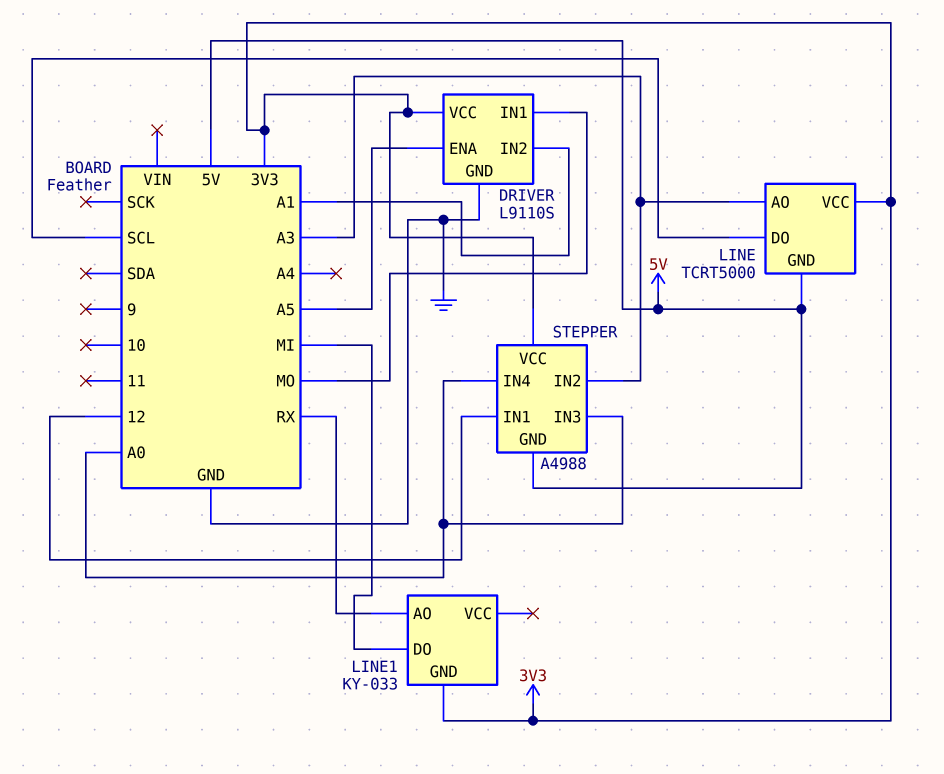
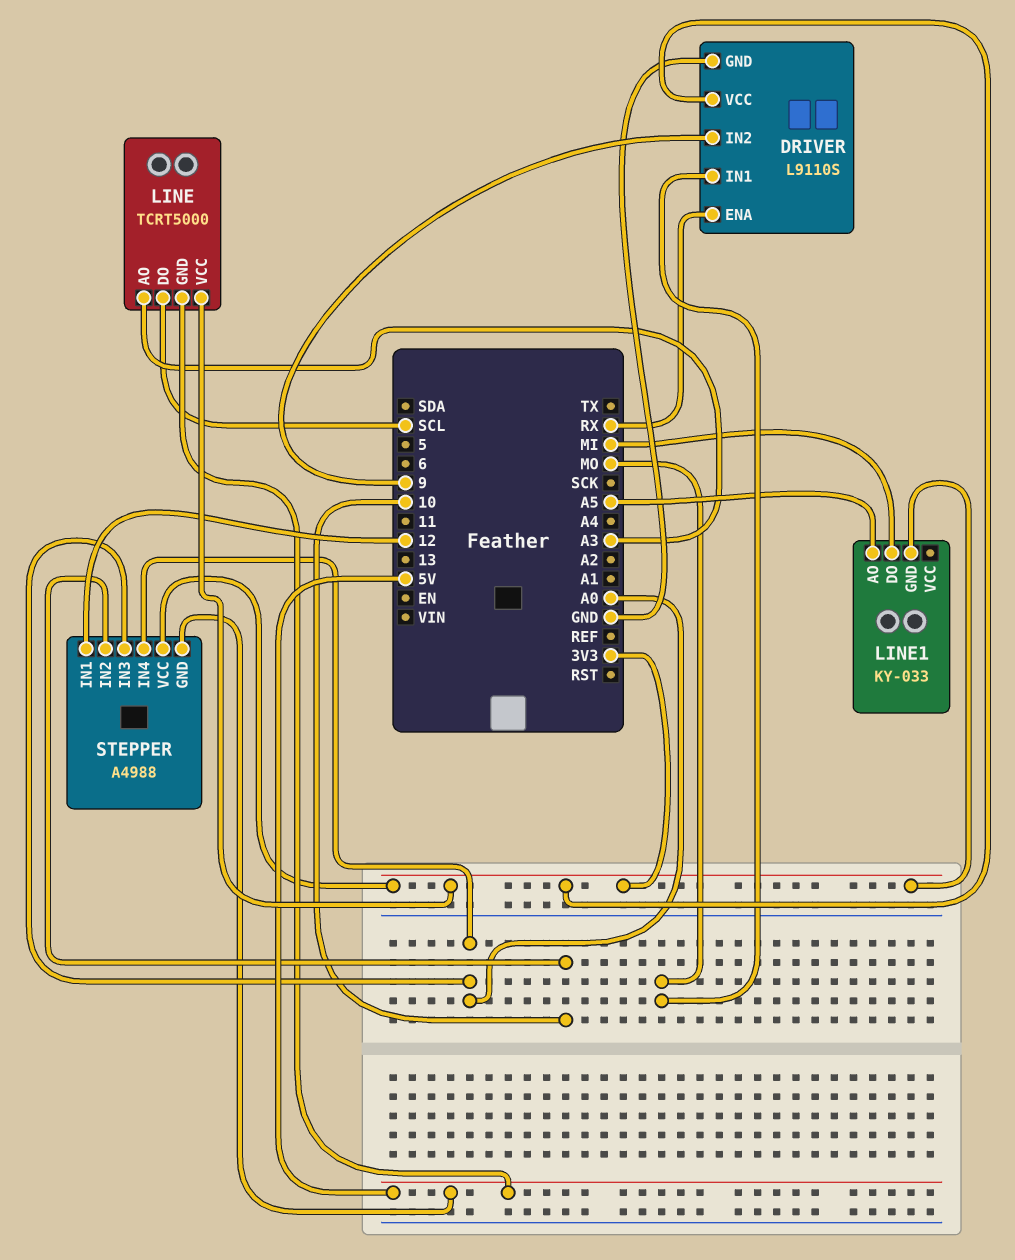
DRIVER pin ENA: A5 -> RX
DRIVER pin IN2: A1 -> 9
LINE1 pin AO: RX -> A5
STEPPER pin IN2: A3 -> 10

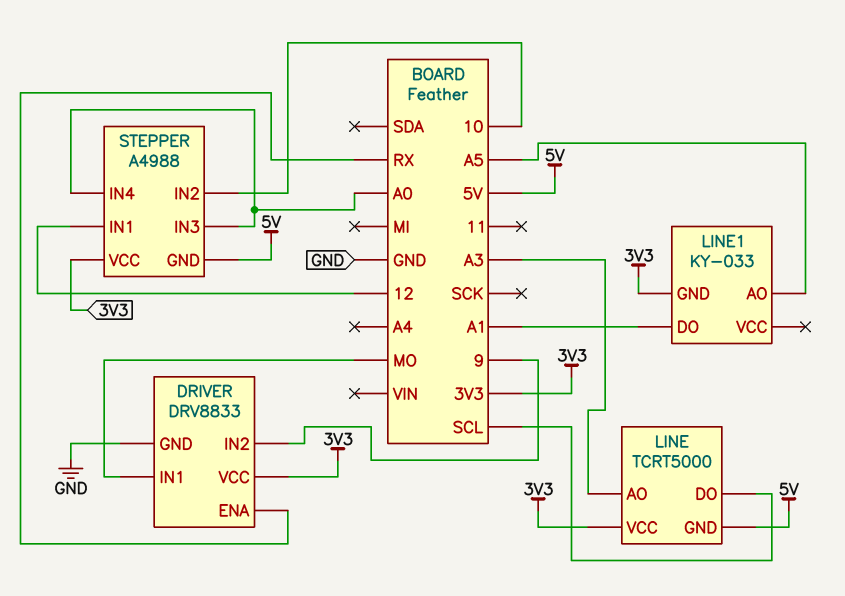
DRIVER: L9110S -> DRV8833
LINE1 pin DO: MI -> A1

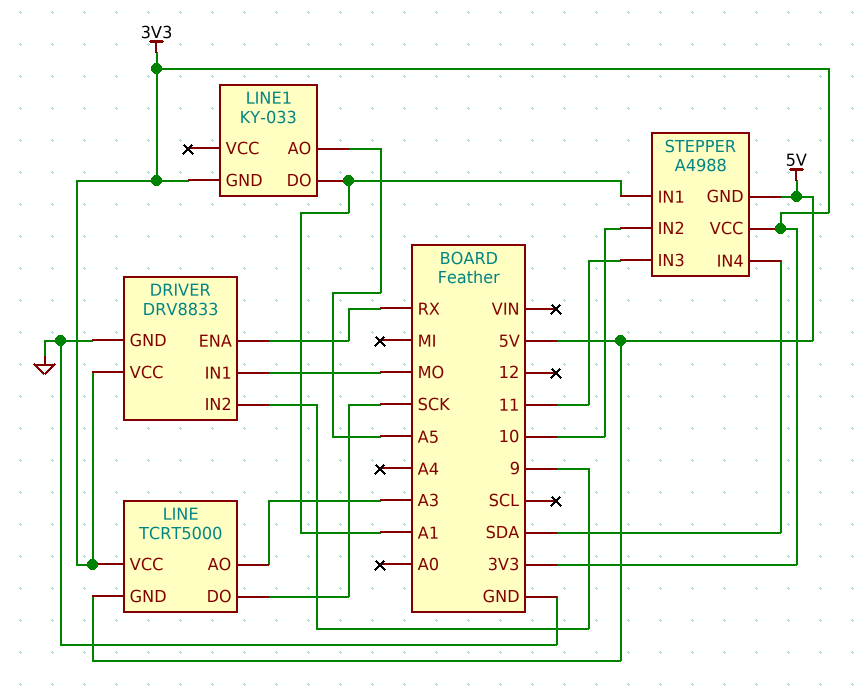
LINE pin DO: SCL -> SCK
STEPPER pin IN1: 12 -> A1
STEPPER pin IN3: A0 -> 11
STEPPER pin IN4: A0 -> SDA

